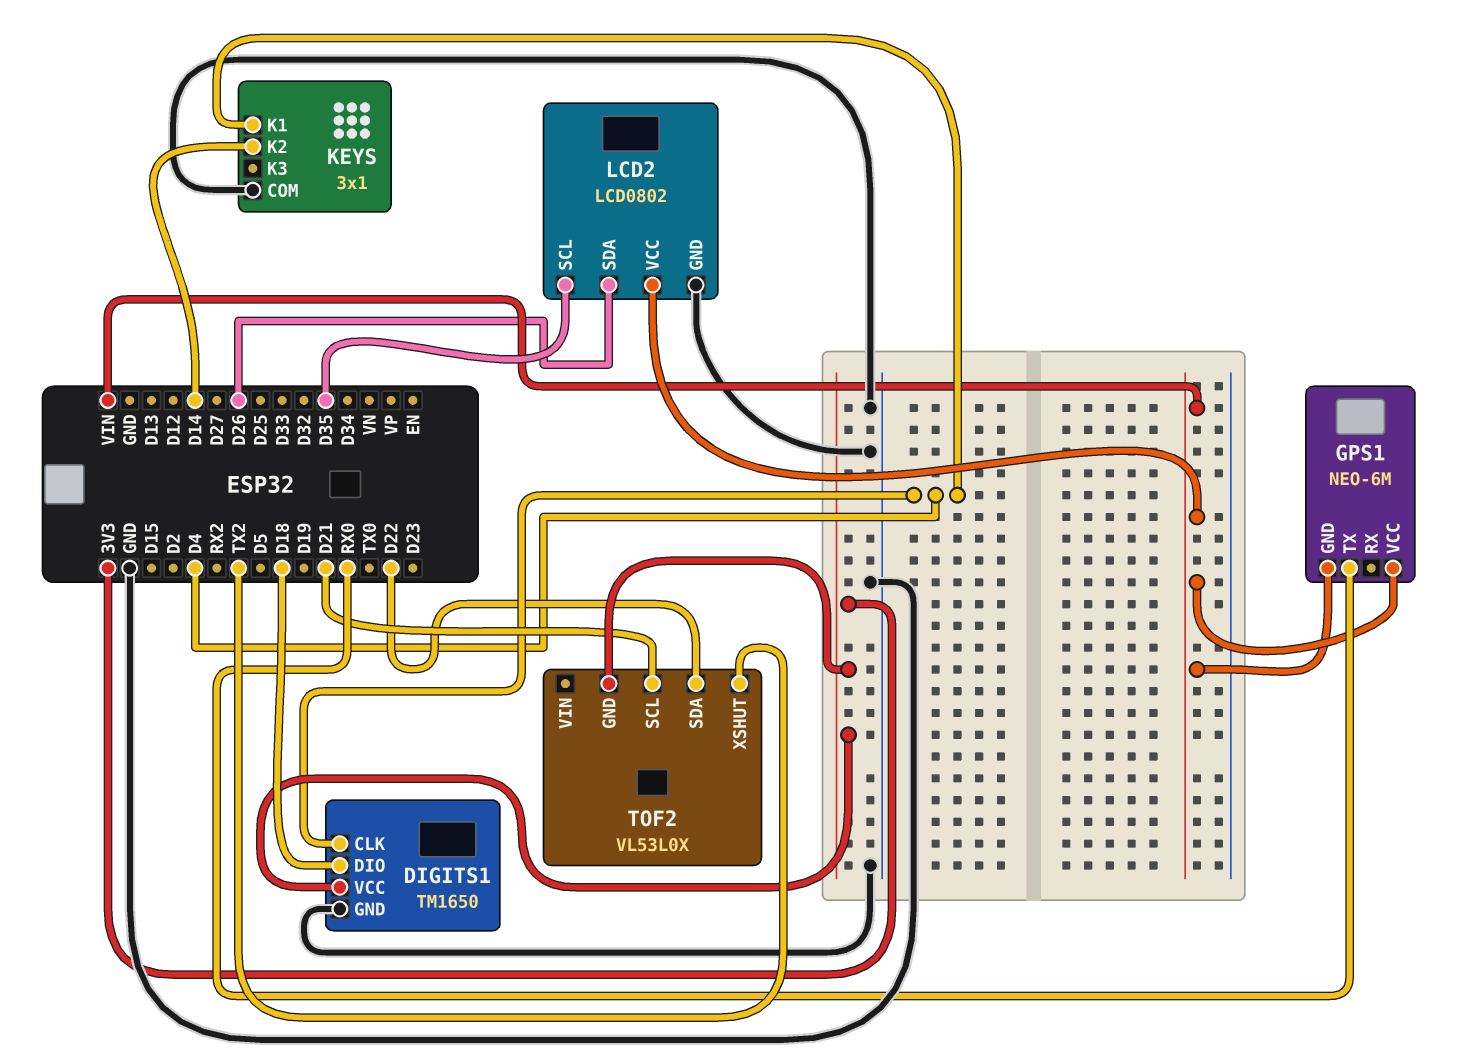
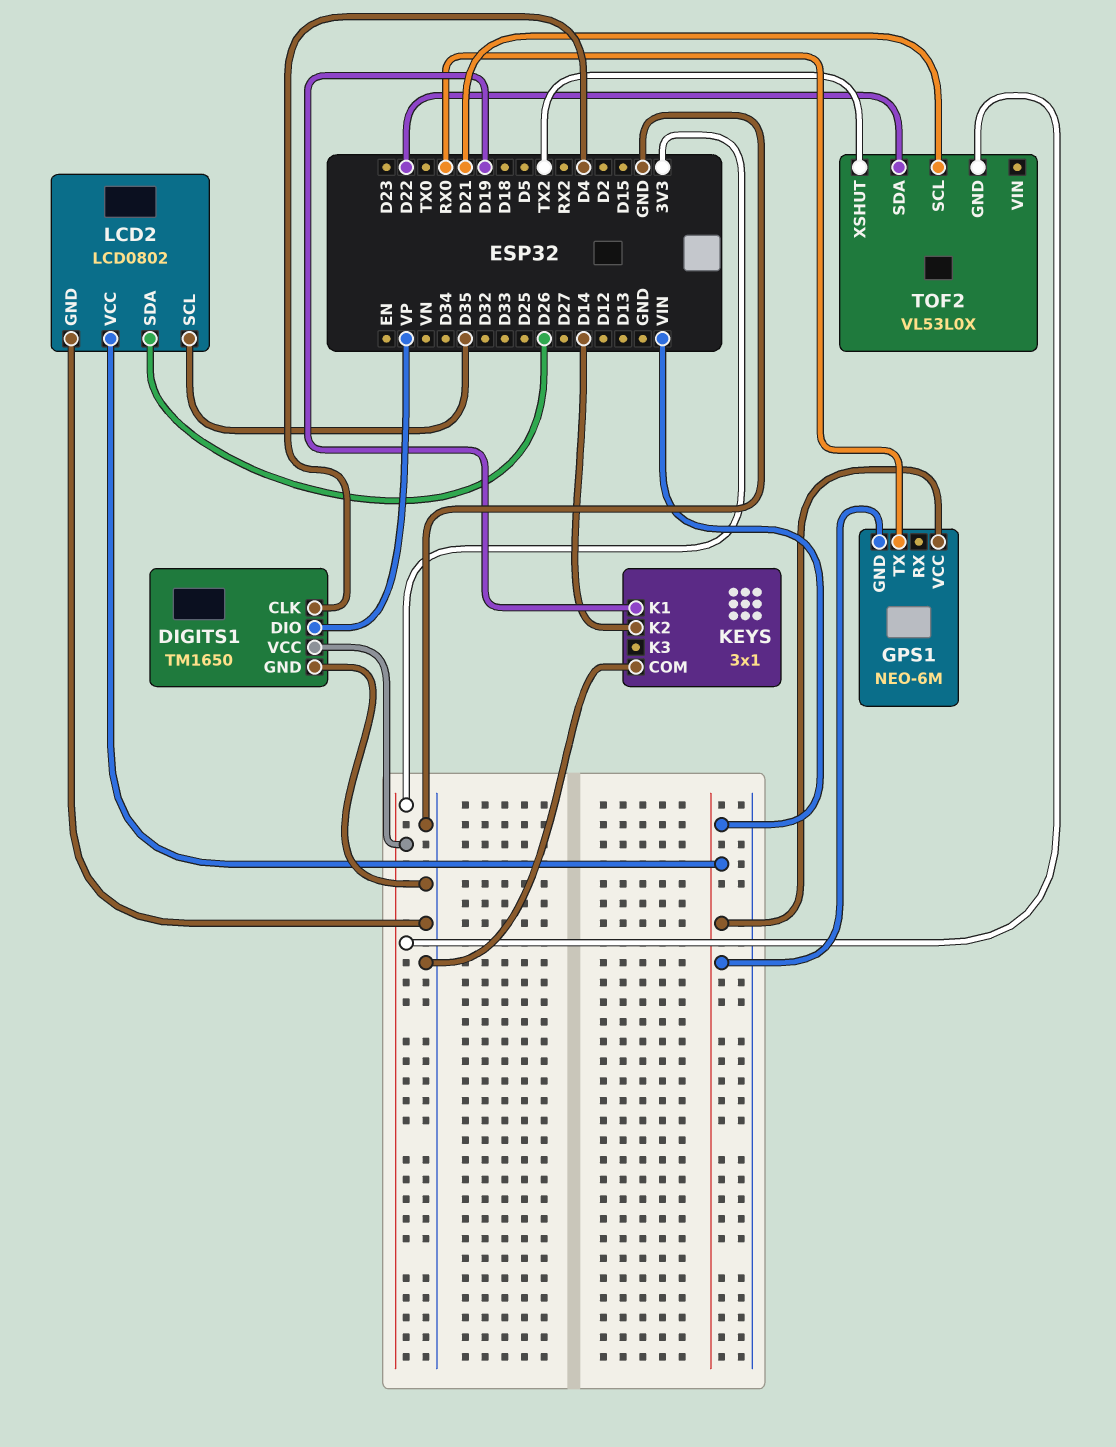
DIGITS1 pin DIO: D18 -> VP
KEYS pin K1: D4 -> D19

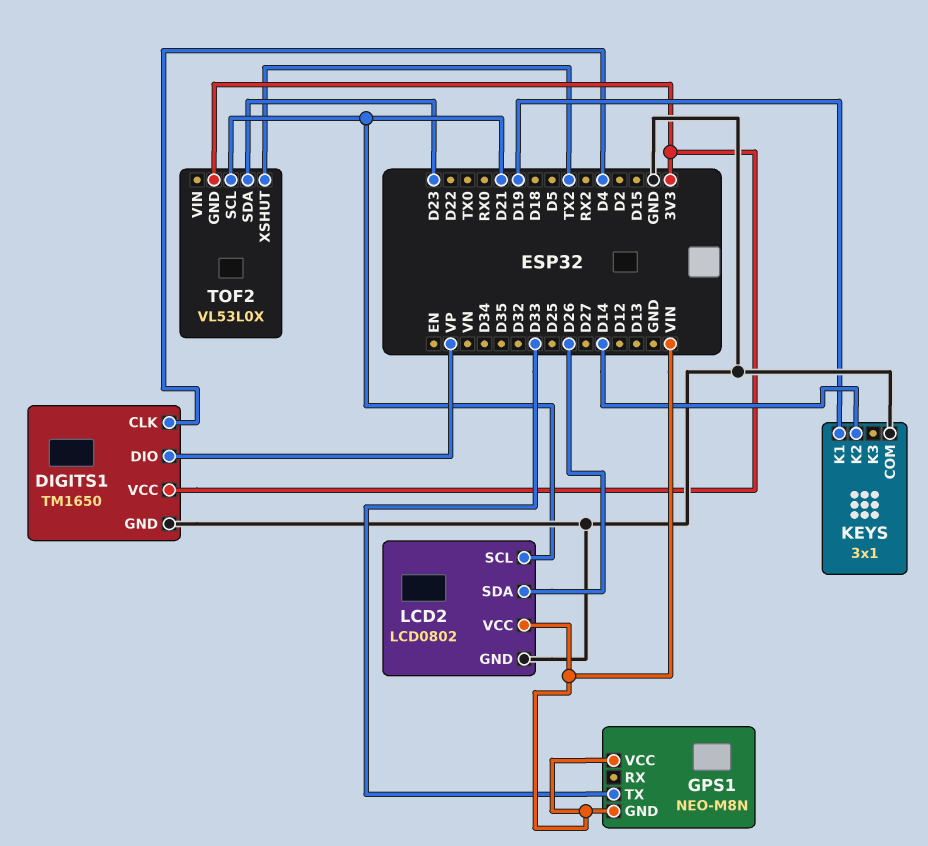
GPS1: NEO-6M -> NEO-M8N
GPS1 pin TX: RX0 -> D33
LCD2 pin SCL: D35 -> D21
TOF2 pin SDA: D22 -> D23

